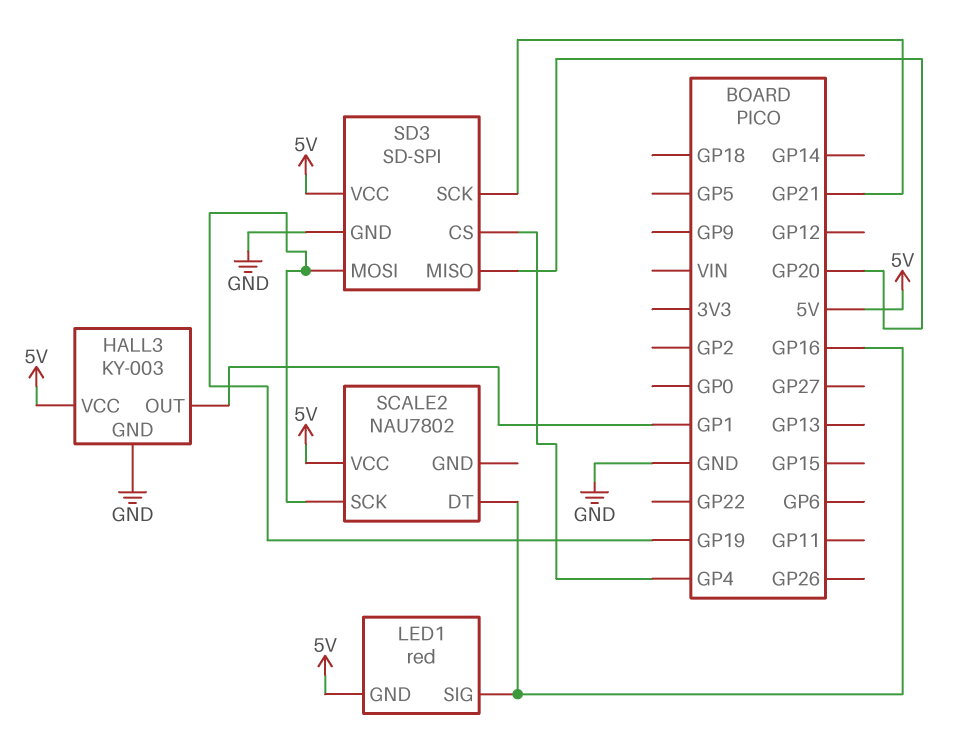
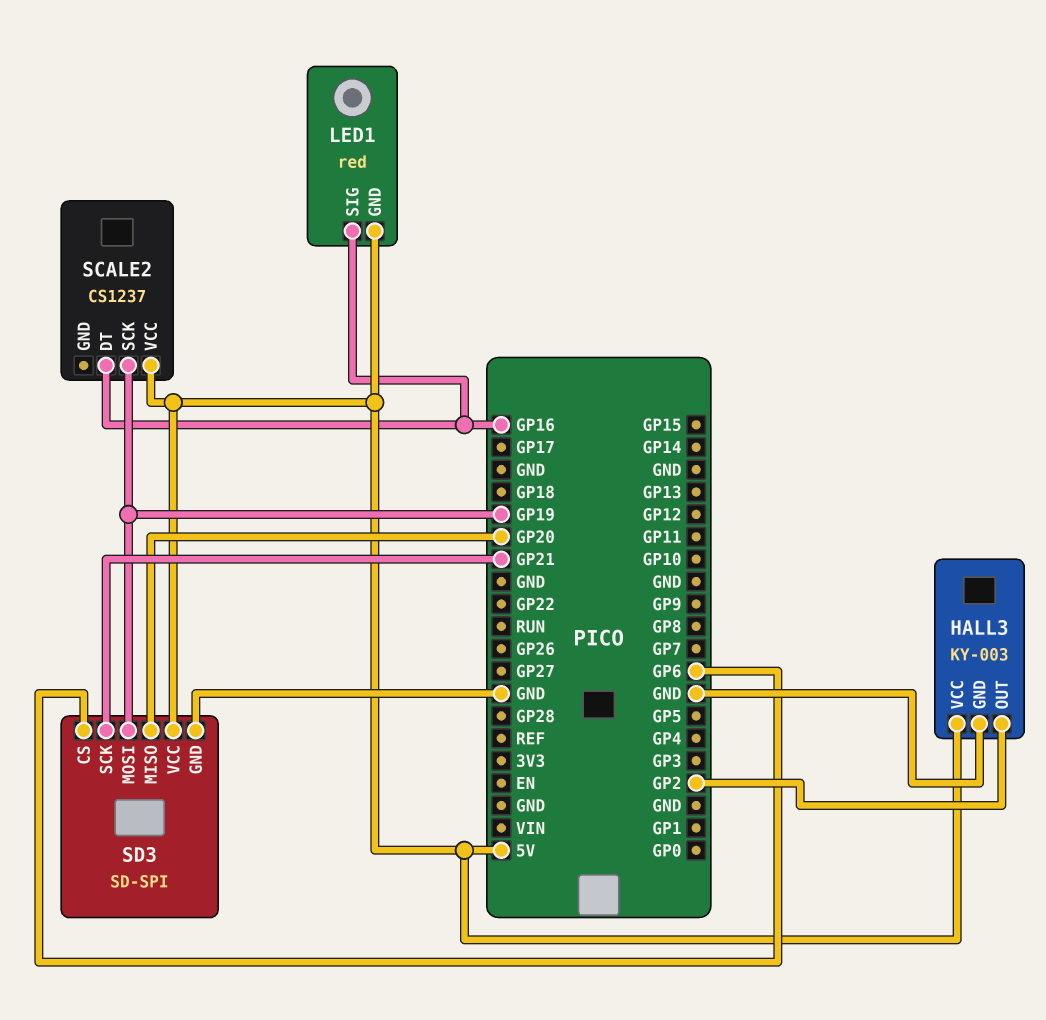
HALL3 pin OUT: GP1 -> GP2
SCALE2: NAU7802 -> CS1237
SD3 pin CS: GP4 -> GP6

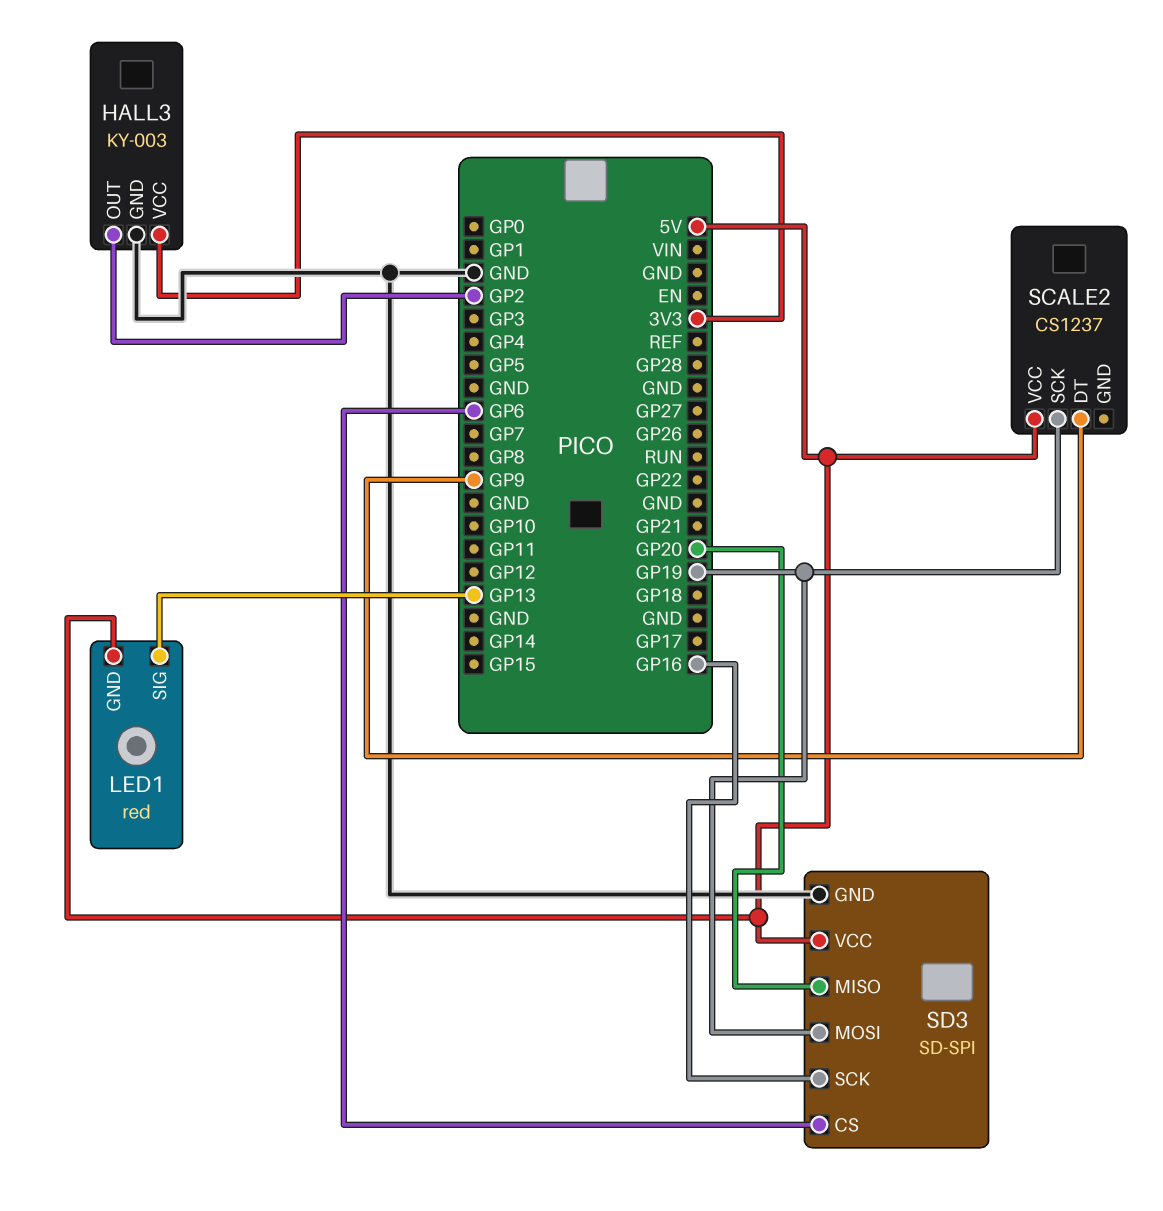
HALL3 pin VCC: 5V -> 3V3
LED1 pin SIG: GP16 -> GP13
SCALE2 pin DT: GP16 -> GP9
SD3 pin SCK: GP21 -> GP16

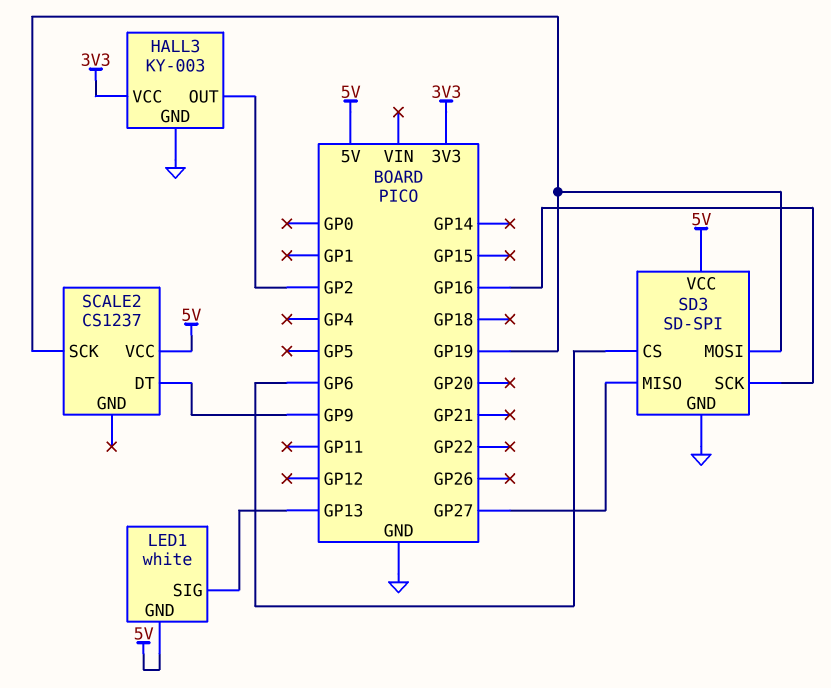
LED1: red -> white
SD3 pin MISO: GP20 -> GP27

